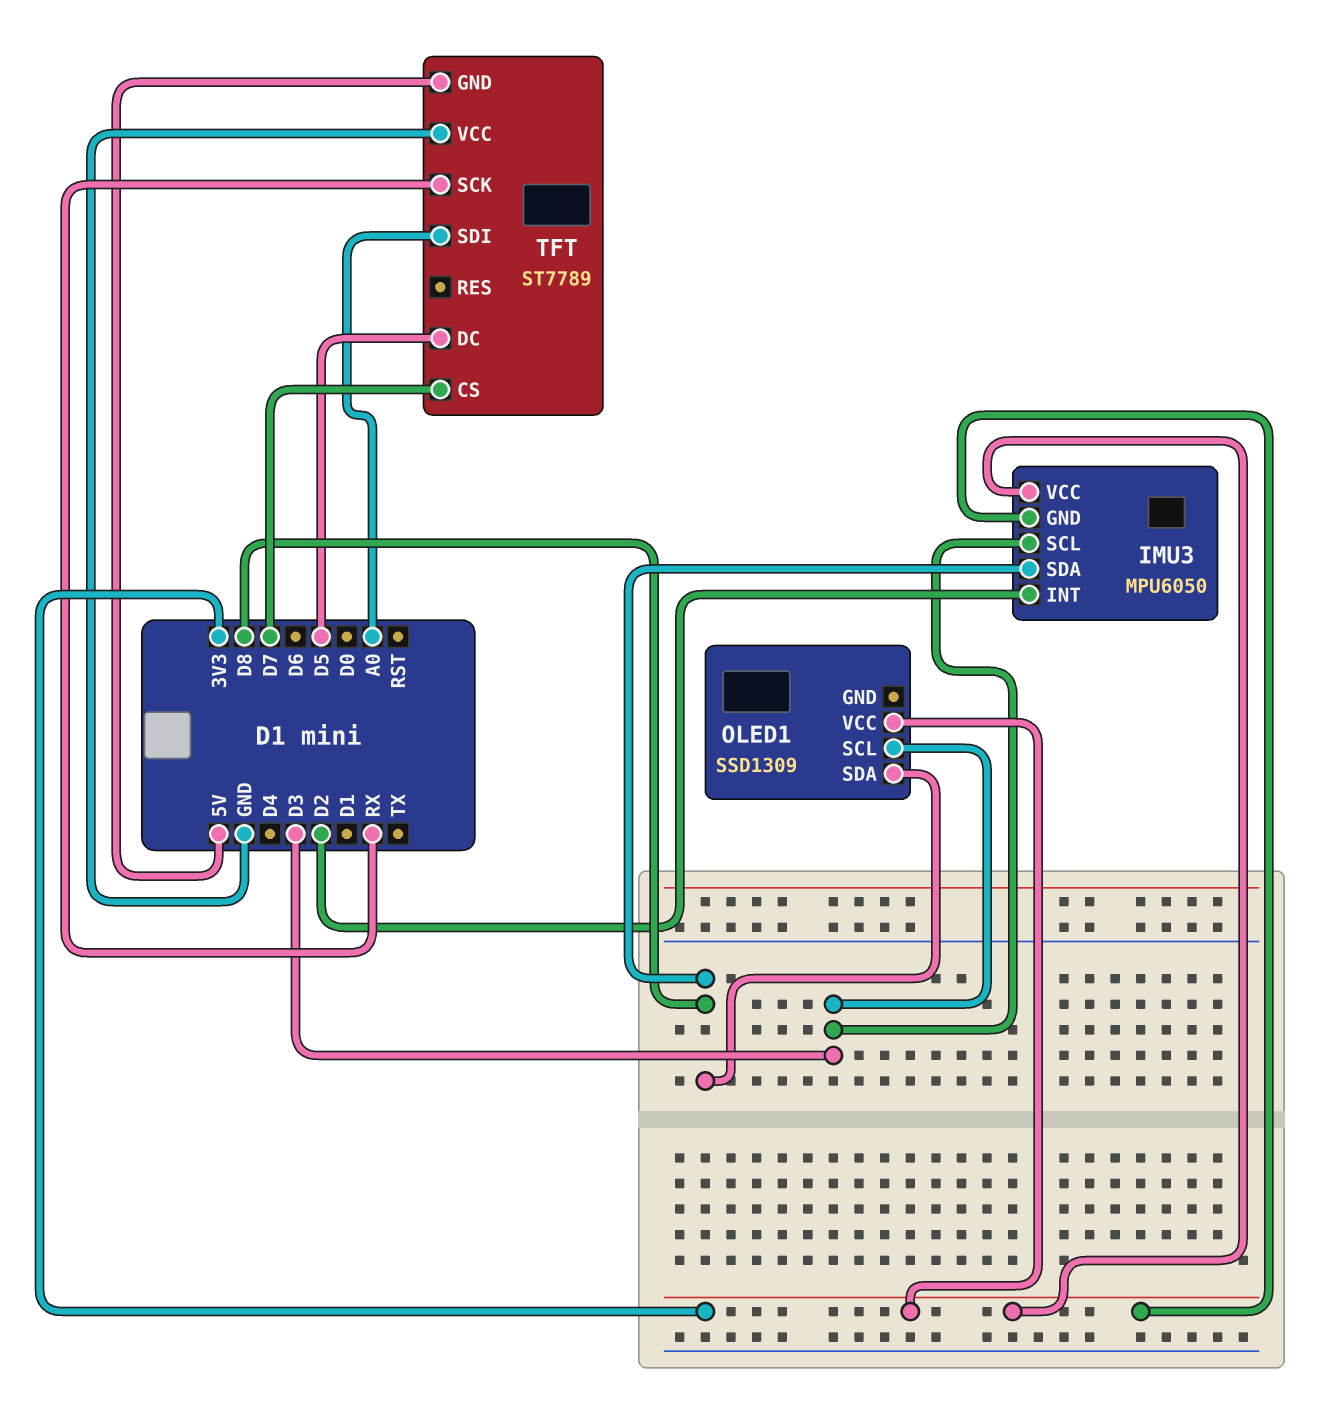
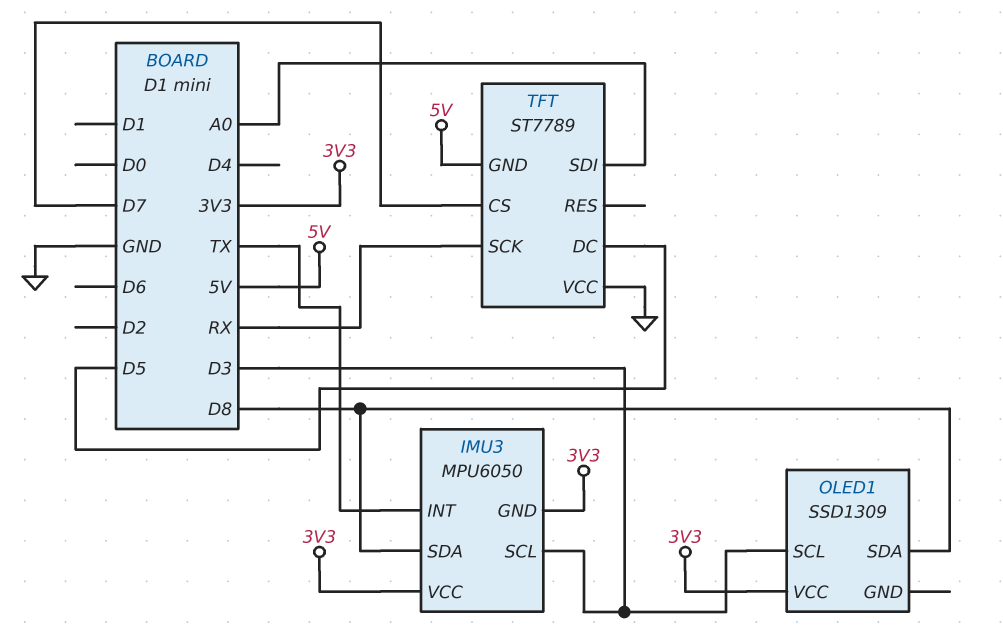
IMU3 pin INT: D2 -> TX

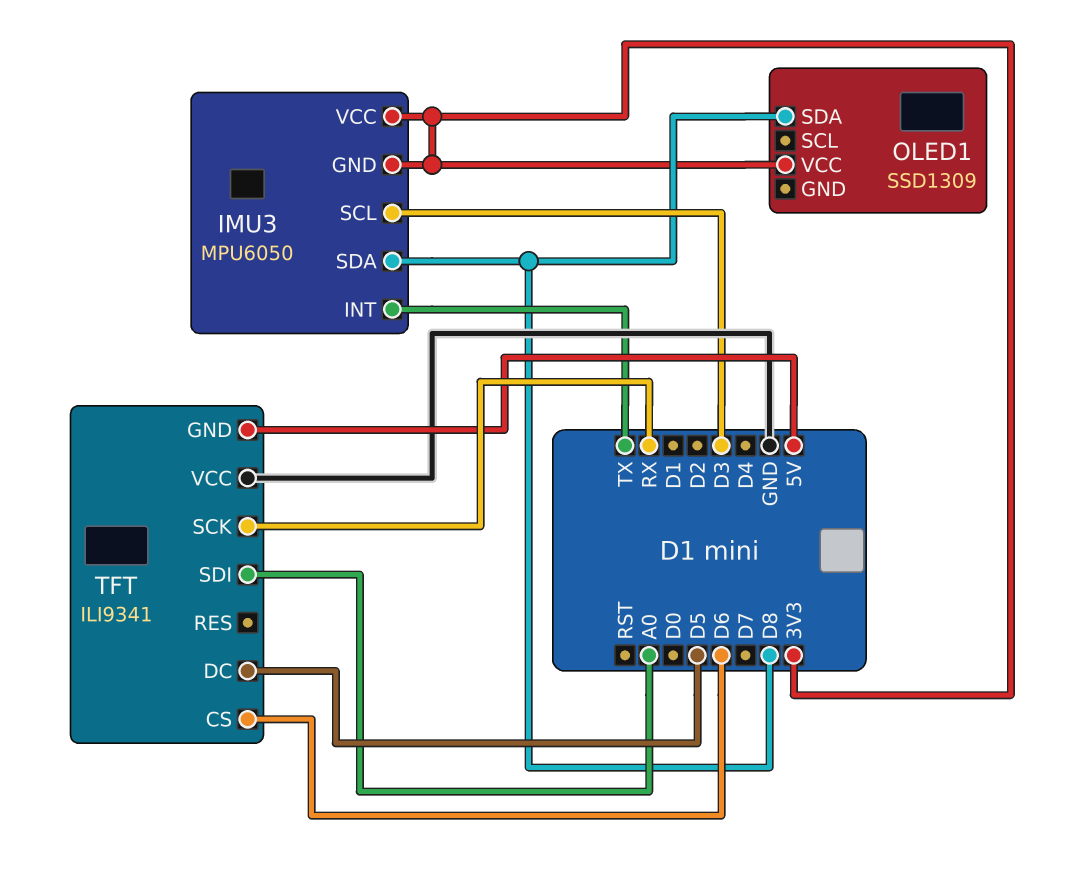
OLED1 pin SCL: D3 -> none
TFT: ST7789 -> ILI9341
TFT pin CS: D7 -> D6

